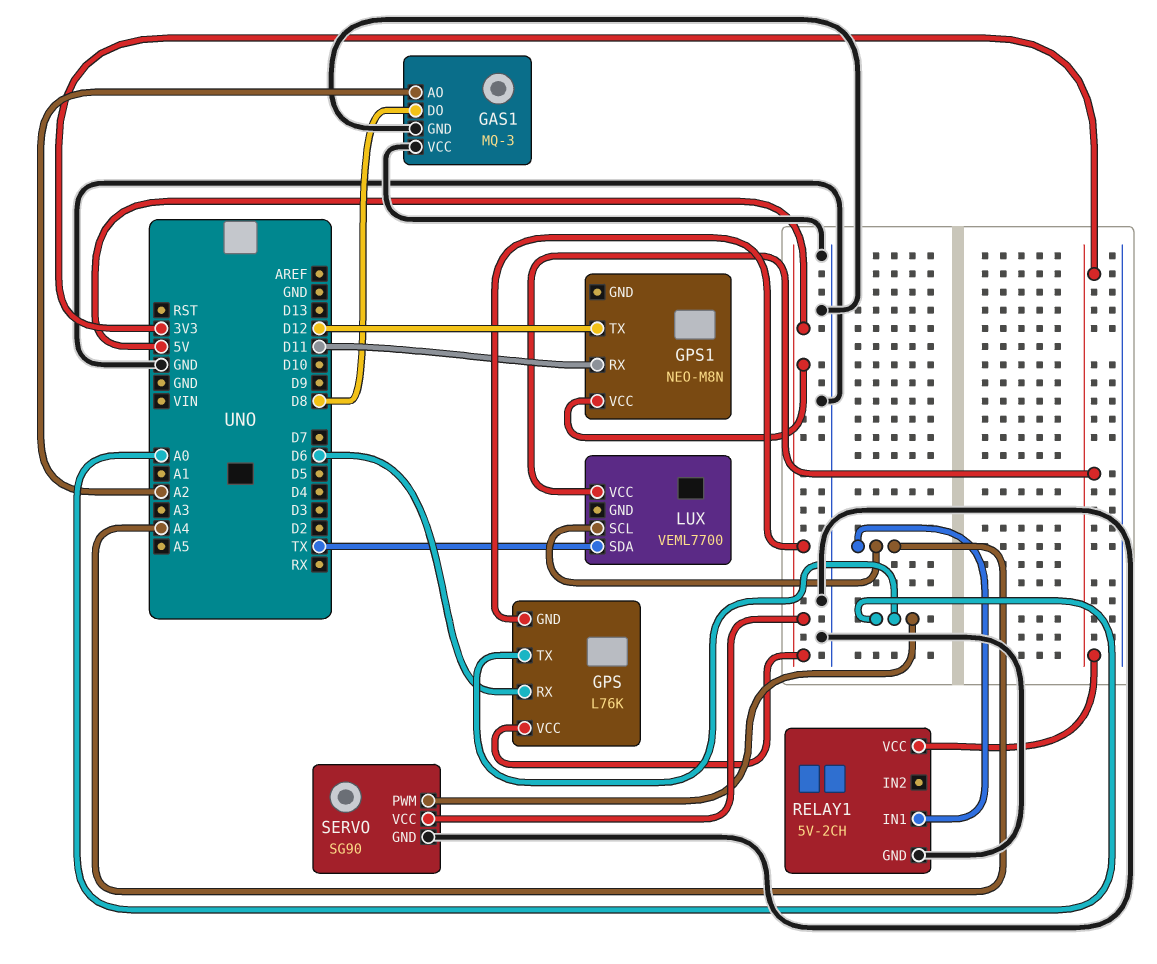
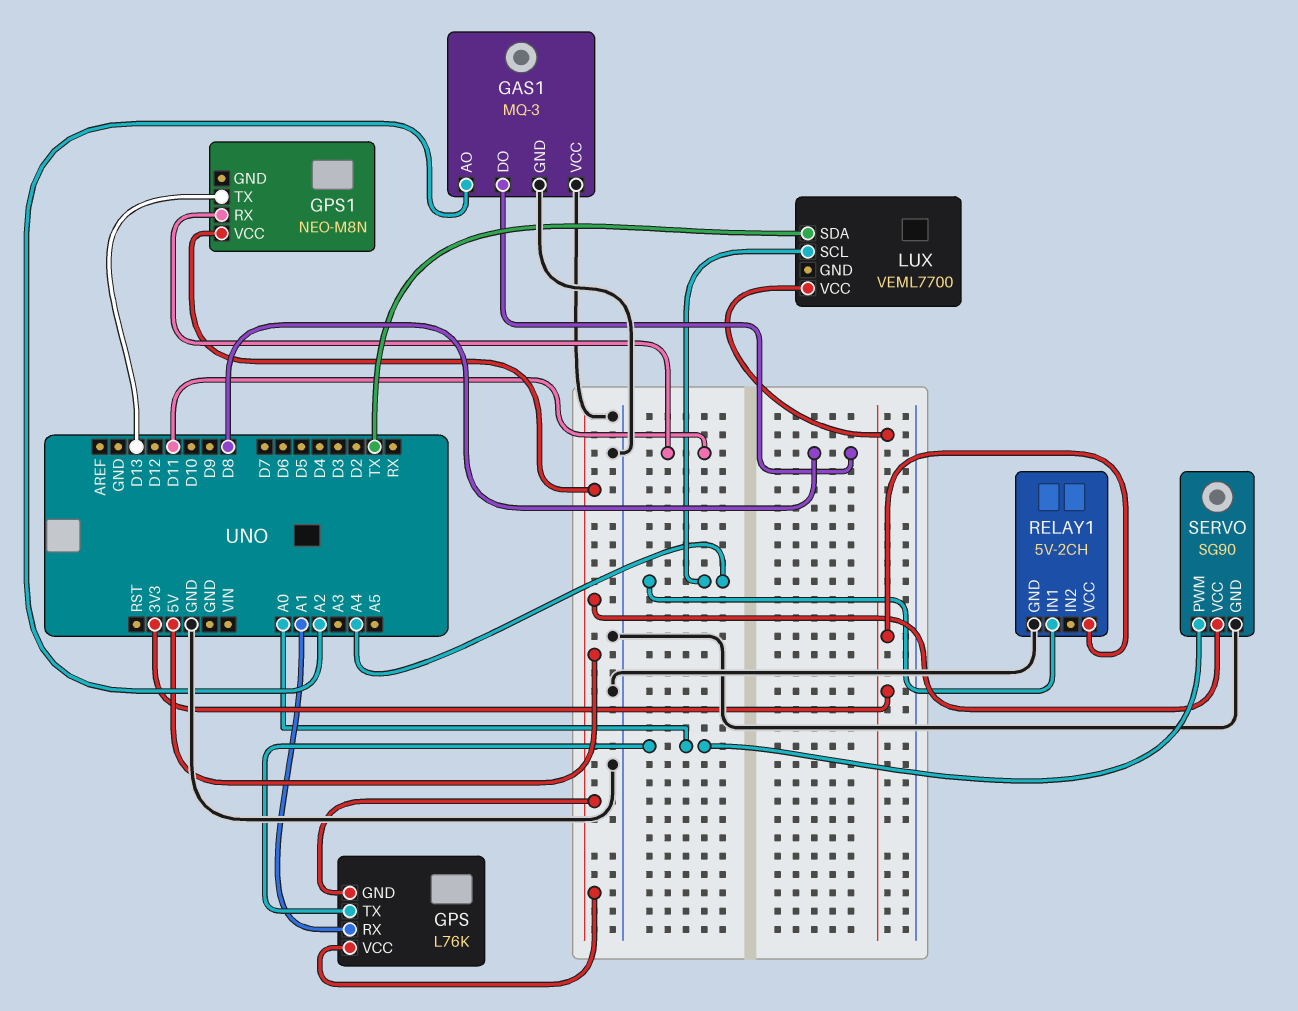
GPS pin RX: D6 -> A1
GPS1 pin TX: D12 -> D13

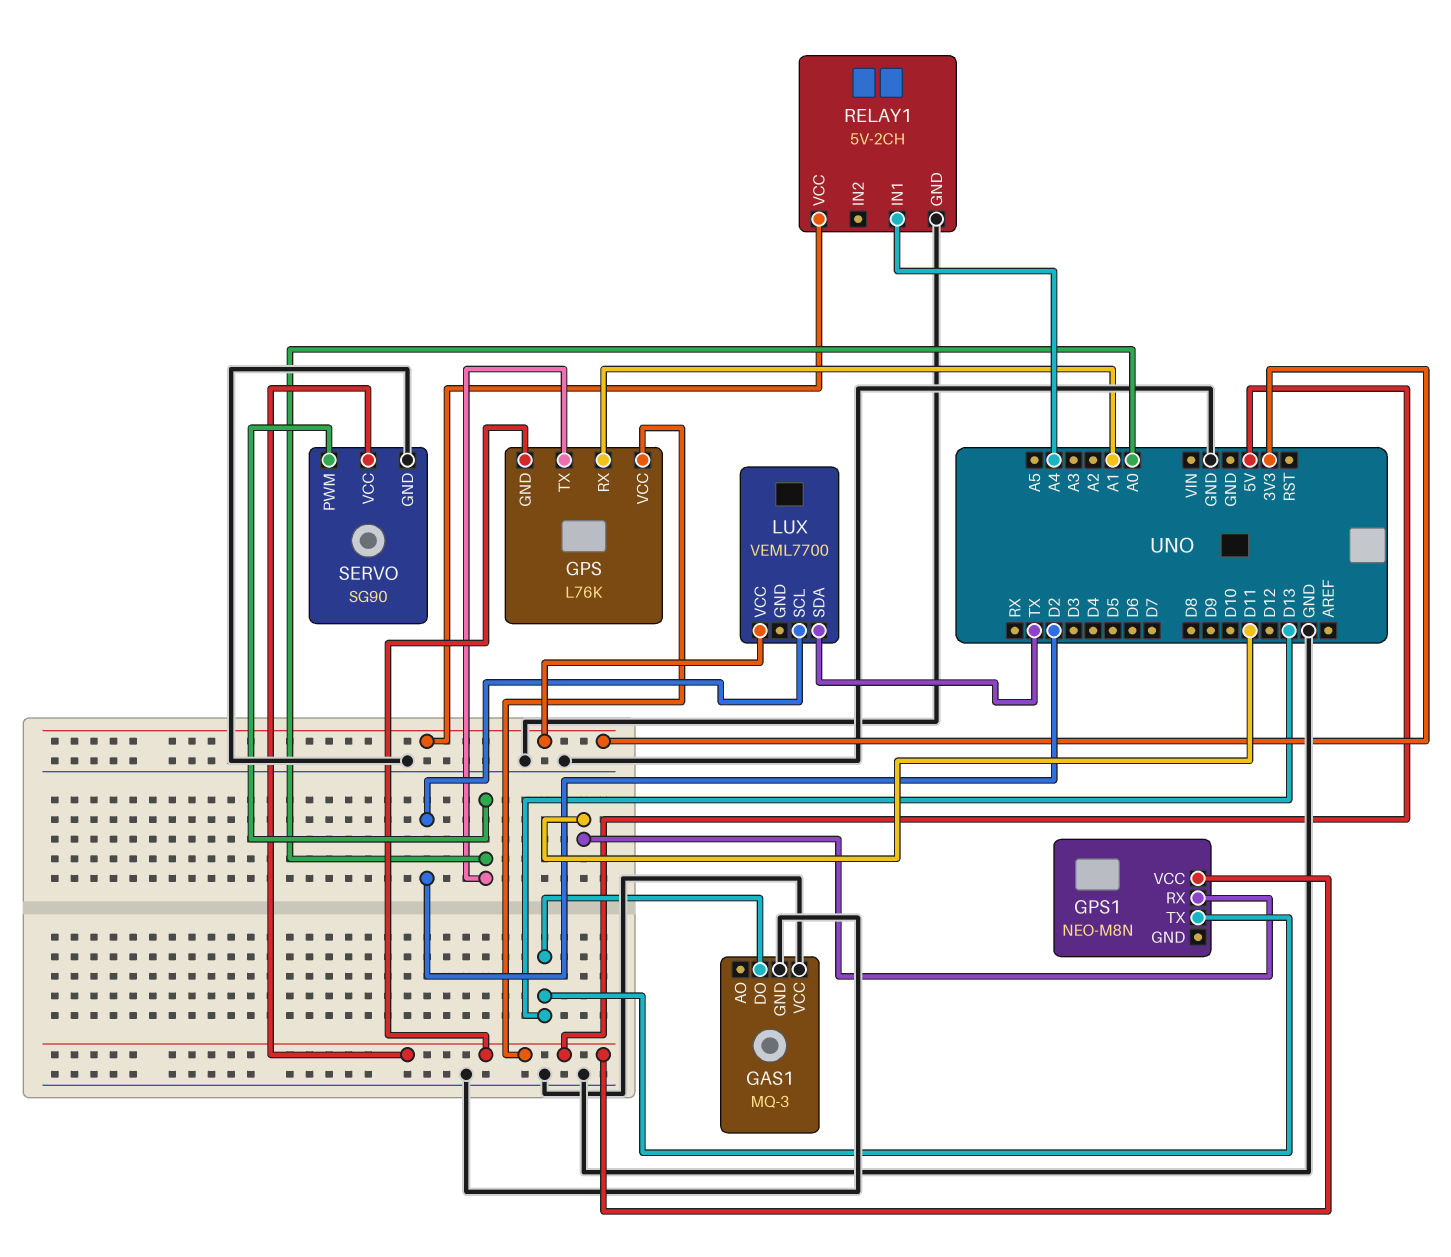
GAS1 pin AO: A2 -> none
GAS1 pin DO: D8 -> D13
LUX pin SCL: A4 -> D2

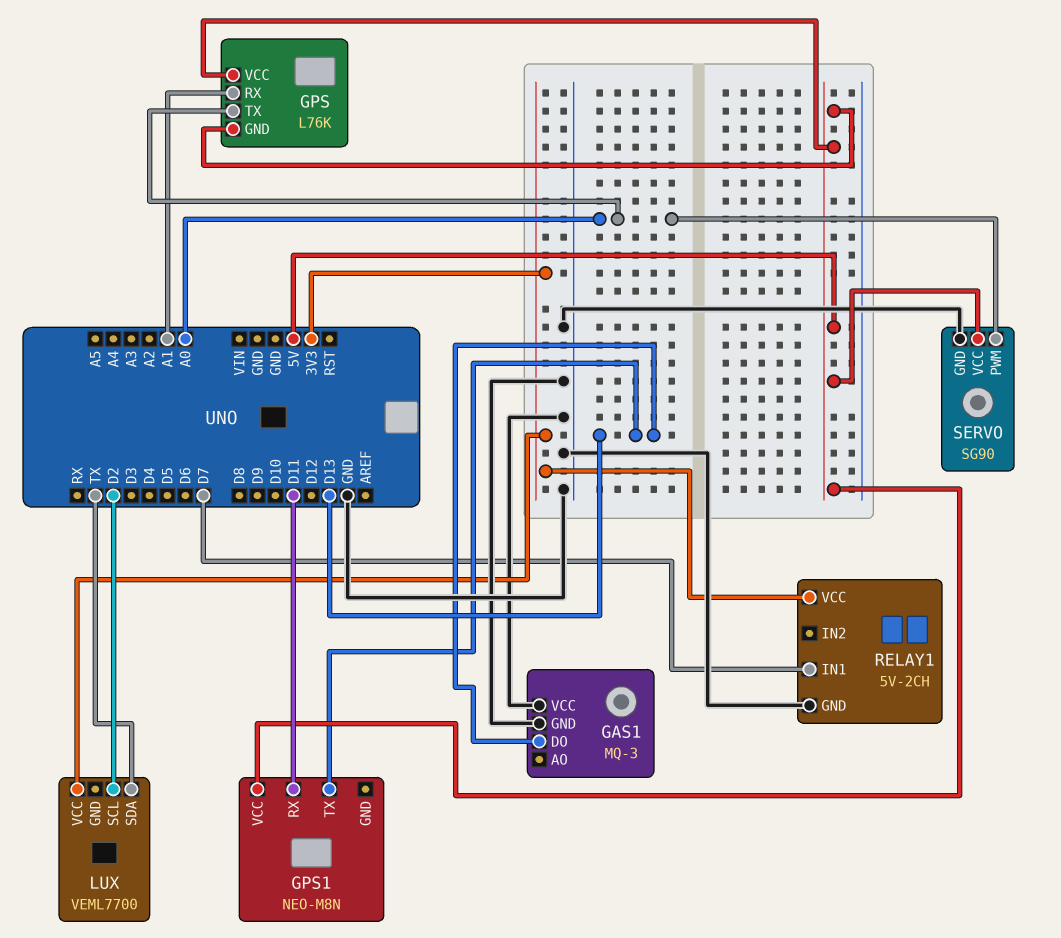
RELAY1 pin IN1: A4 -> D7

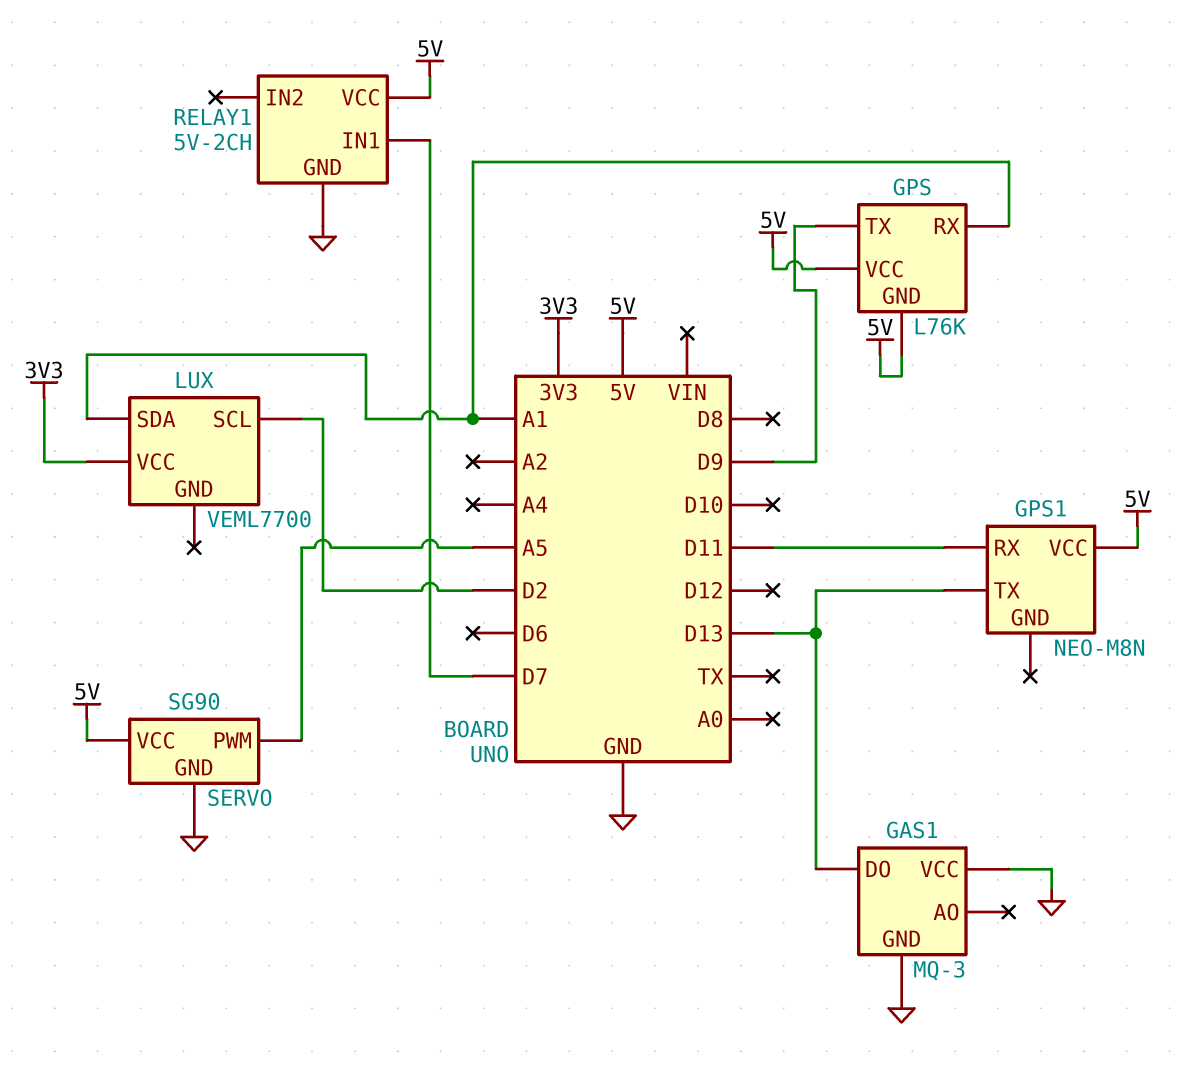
GPS pin TX: A0 -> D9
LUX pin SDA: TX -> A1
RELAY1 pin VCC: 3V3 -> 5V
SERVO pin PWM: A0 -> A5

